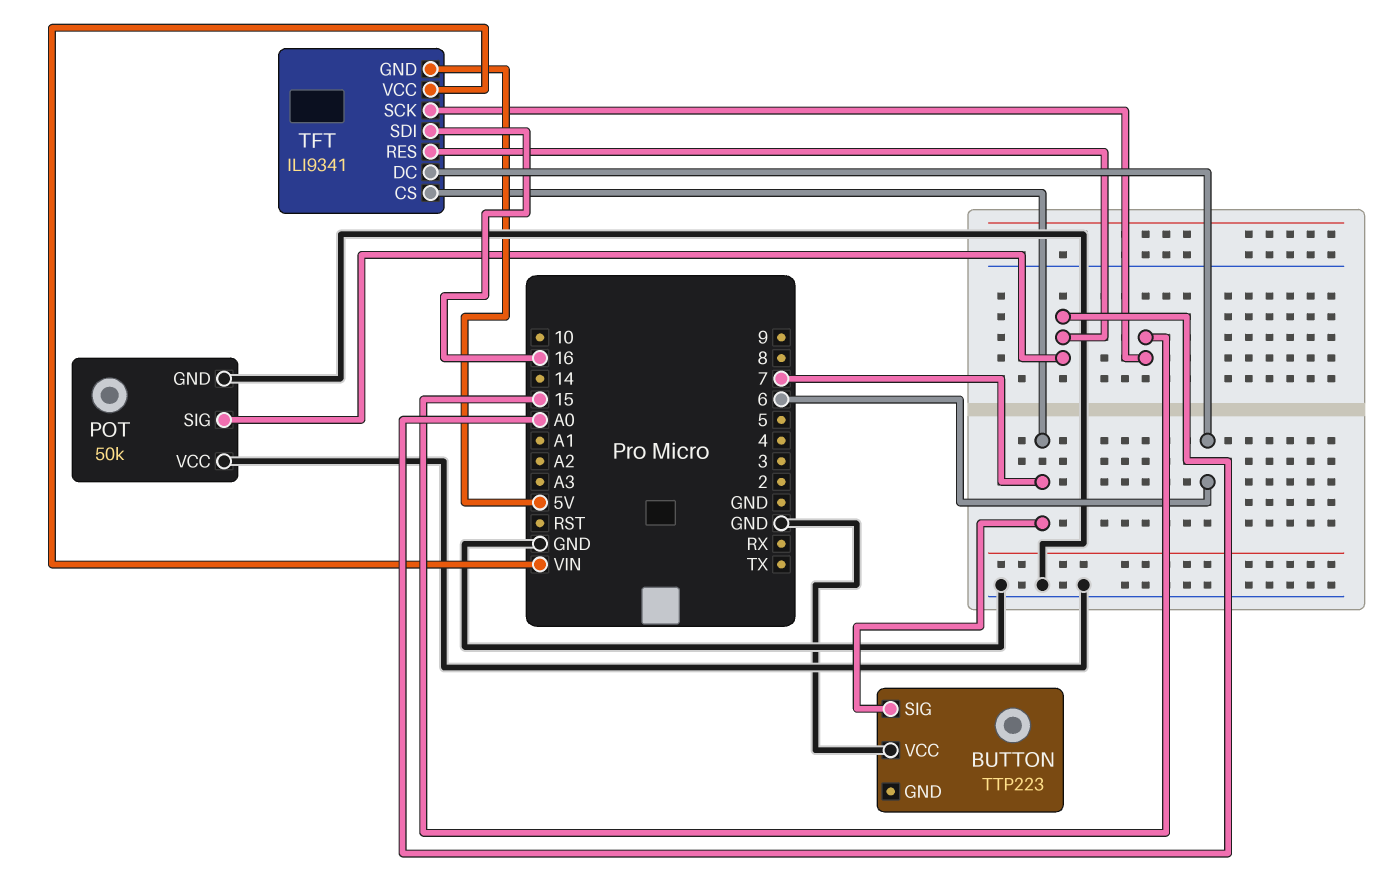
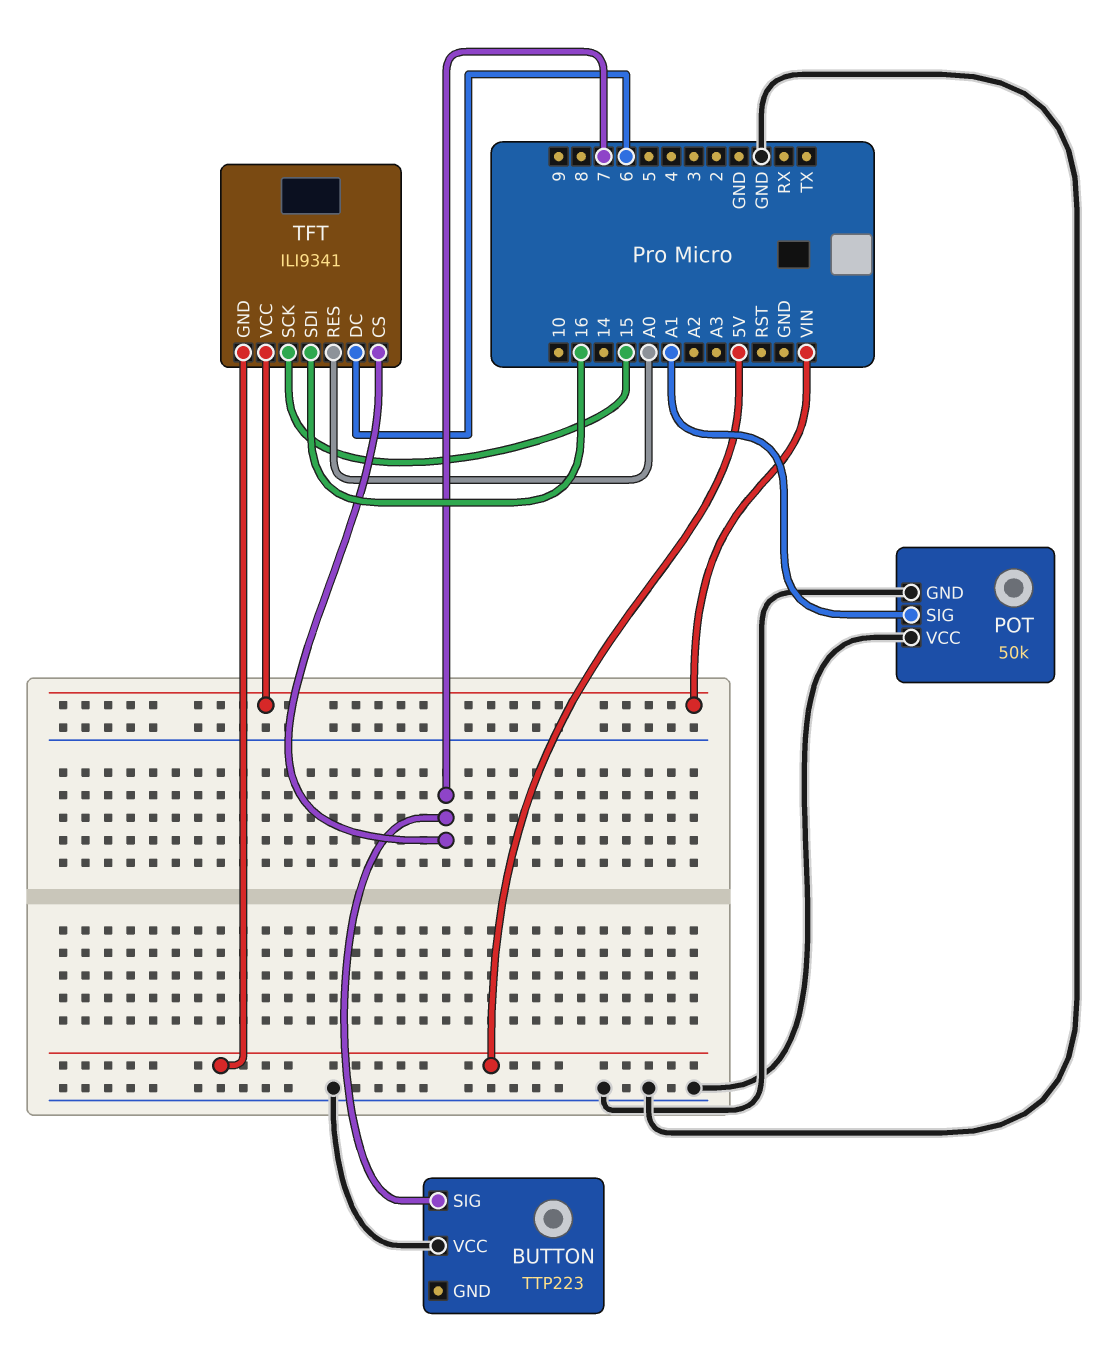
POT pin SIG: A0 -> A1

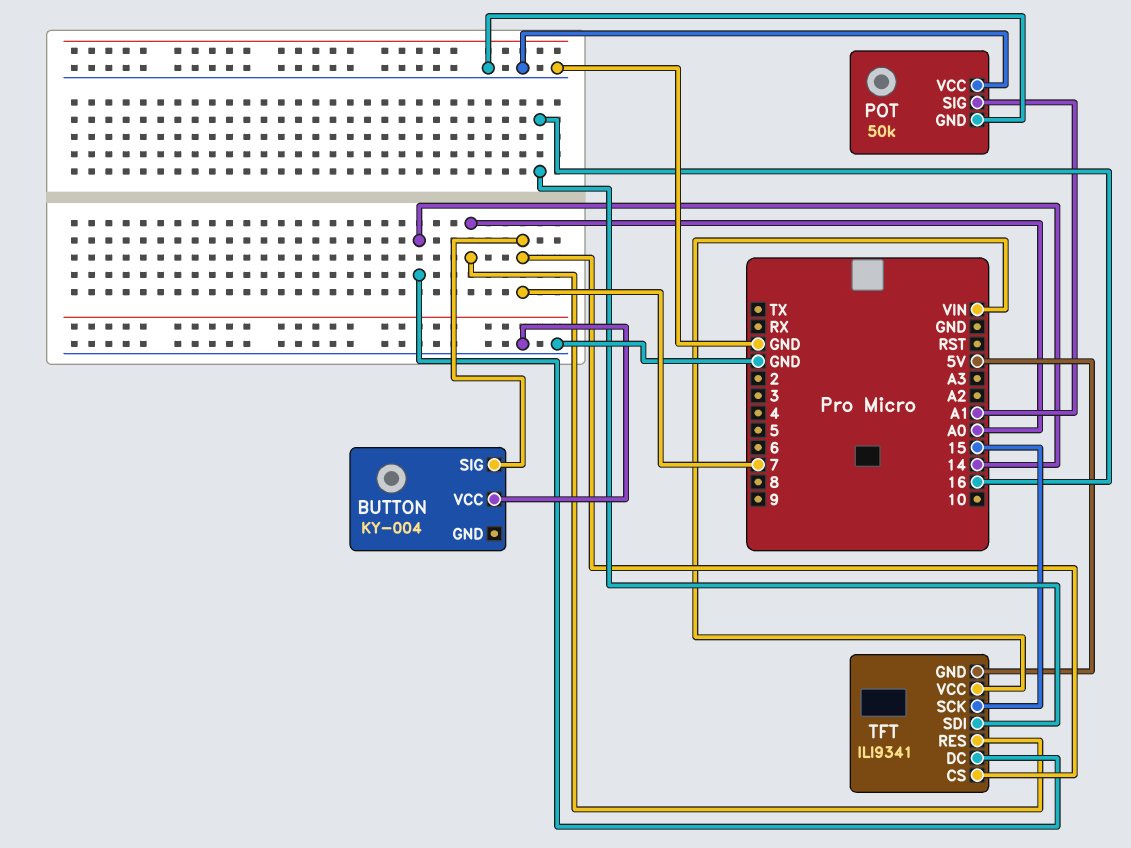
BUTTON: TTP223 -> KY-004
TFT pin DC: 6 -> 14

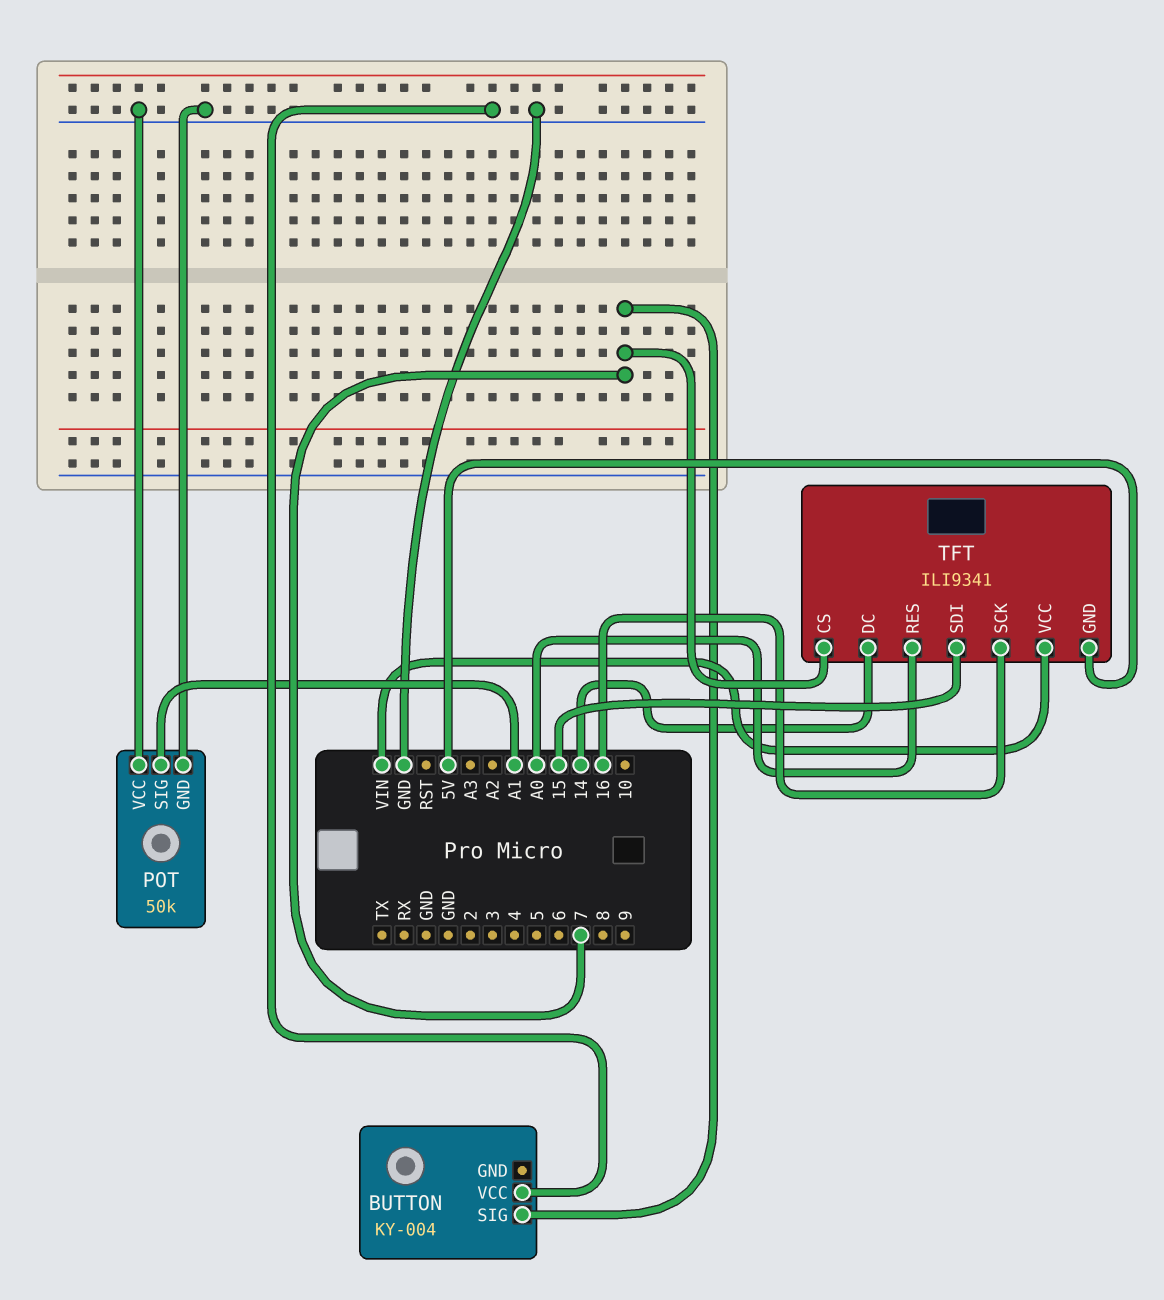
TFT pin SCK: 15 -> 16
TFT pin SDI: 16 -> 15

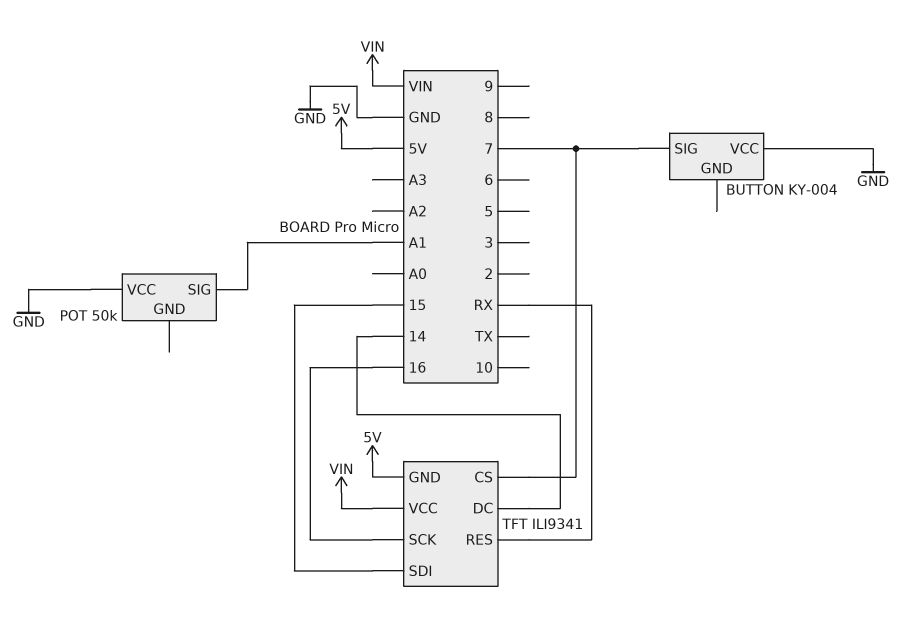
POT pin GND: GND -> none
TFT pin RES: A0 -> RX

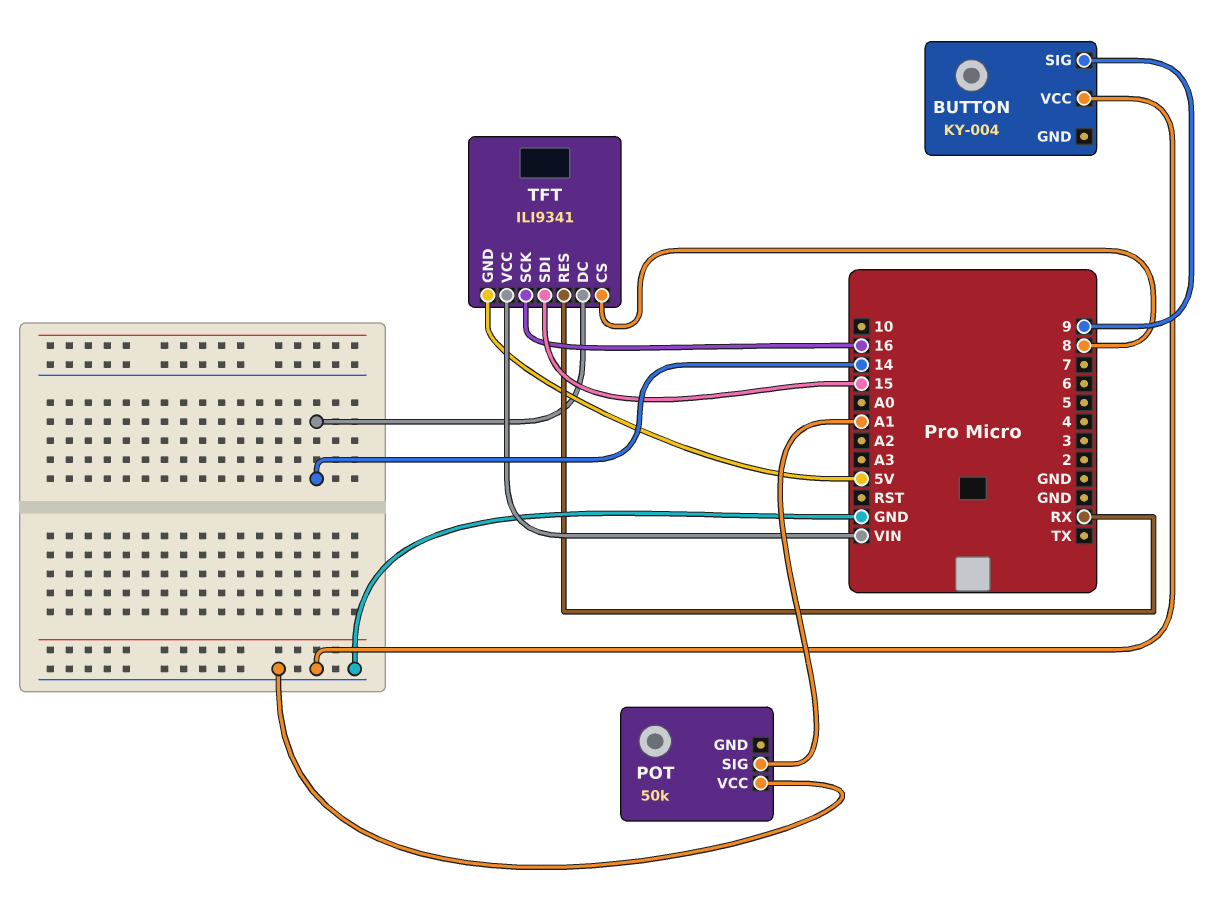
BUTTON pin SIG: 7 -> 9
TFT pin CS: 7 -> 8

